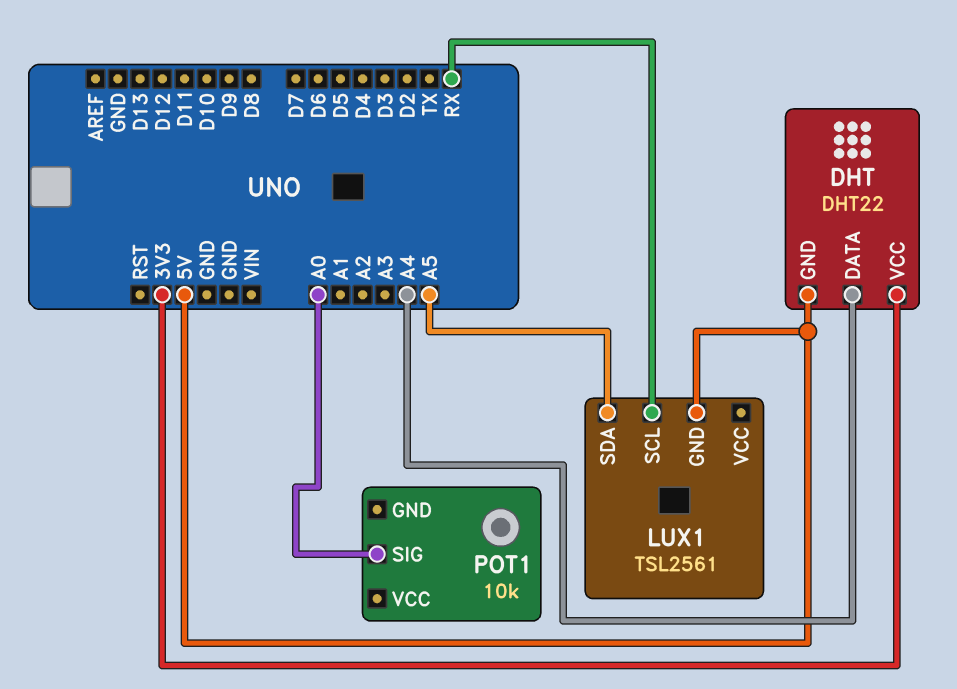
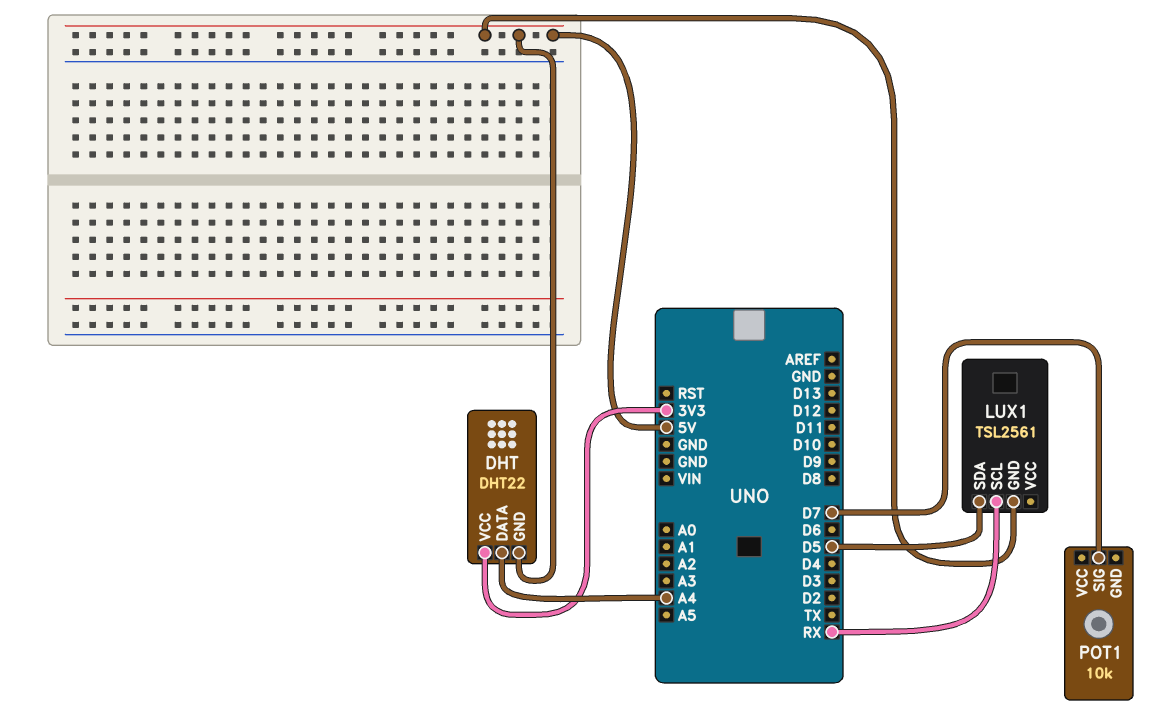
LUX1 pin SDA: A5 -> D5
POT1 pin SIG: A0 -> D7

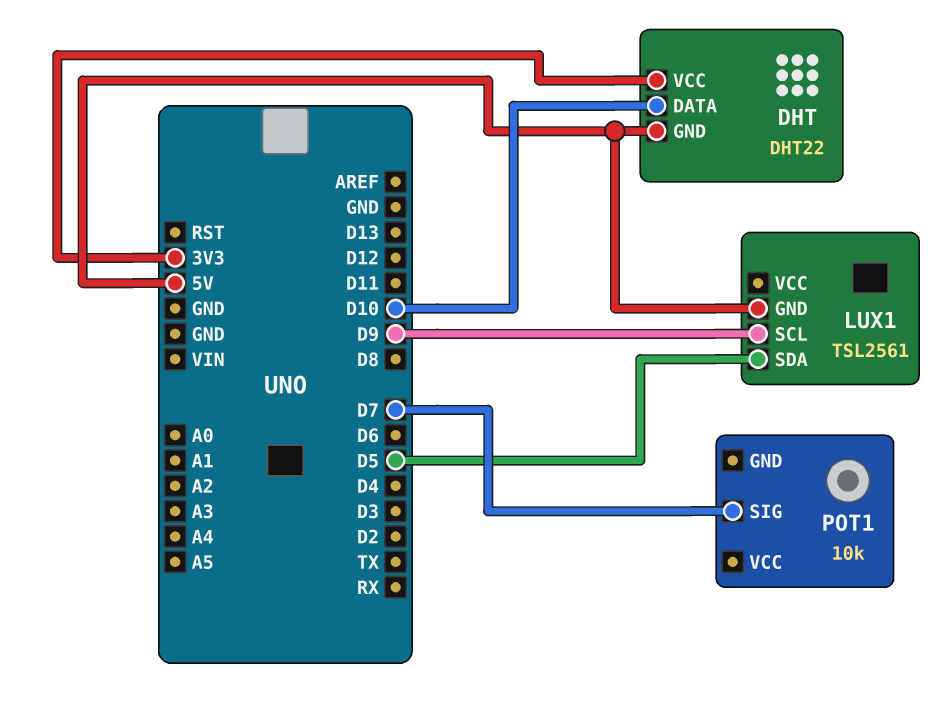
DHT pin DATA: A4 -> D10
LUX1 pin SCL: RX -> D9

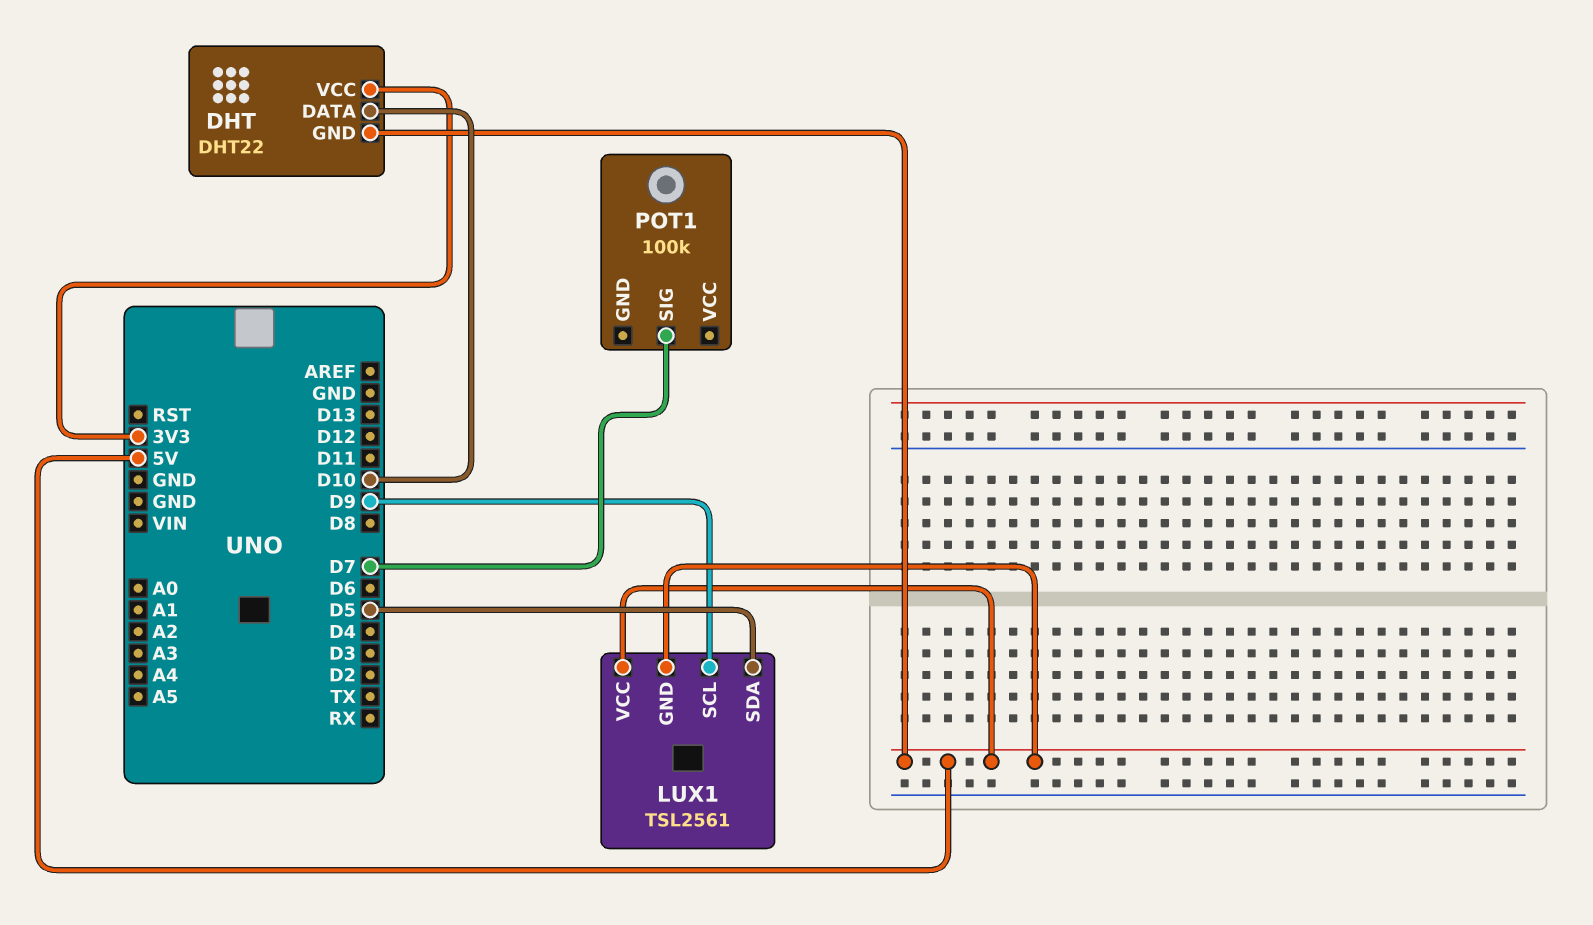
LUX1 pin VCC: none -> 5V
POT1: 10k -> 100k

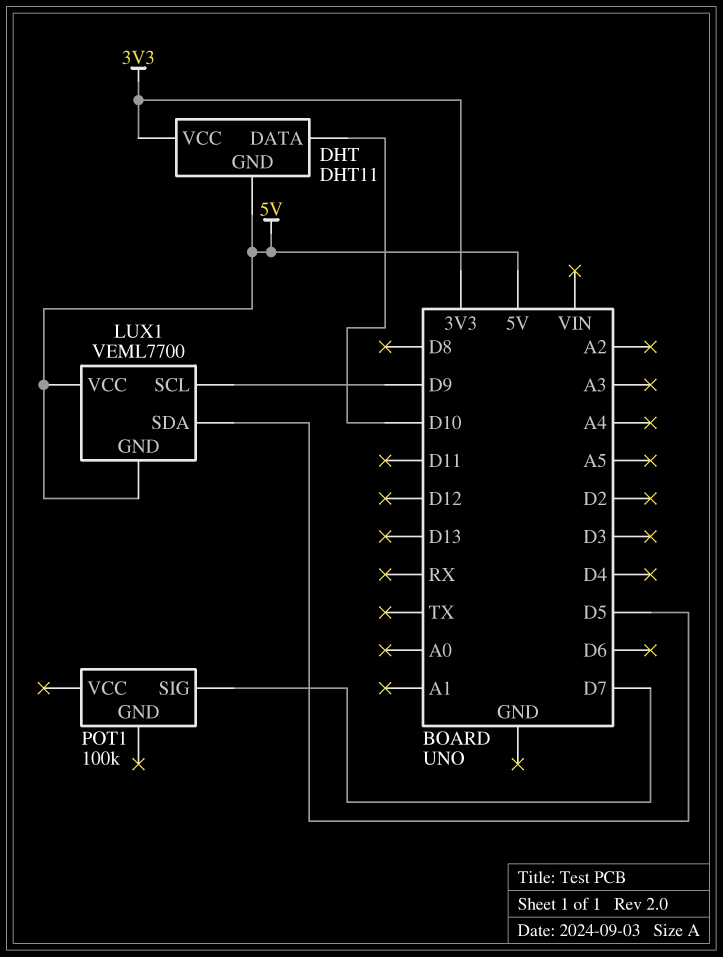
DHT: DHT22 -> DHT11
LUX1: TSL2561 -> VEML7700

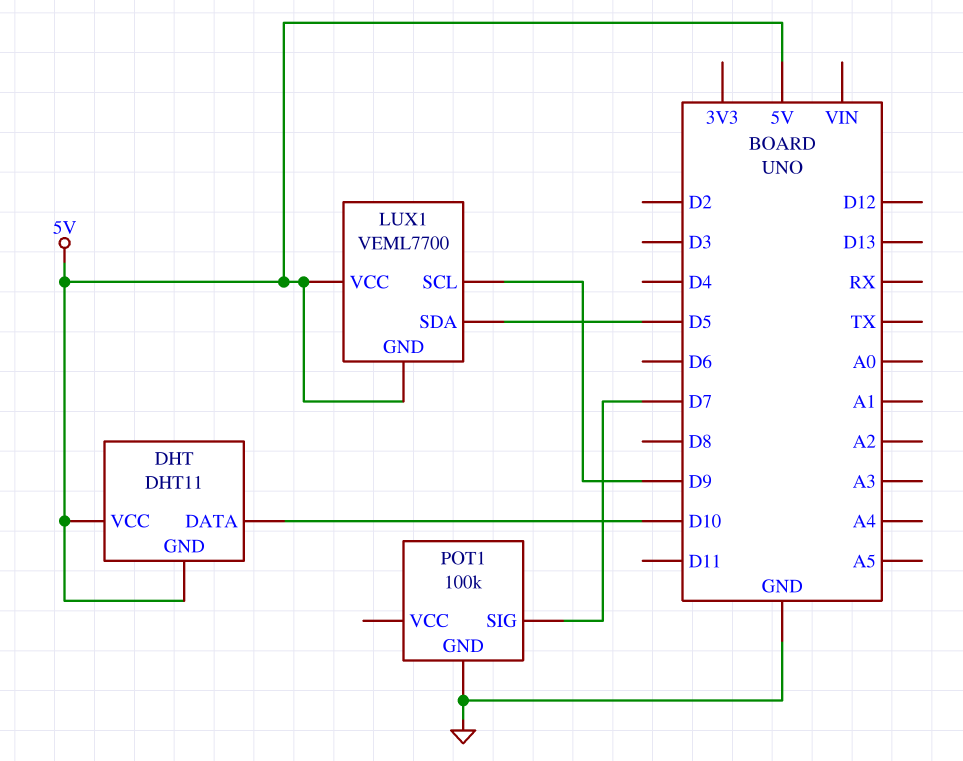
DHT pin VCC: 3V3 -> 5V
POT1 pin GND: none -> GND

